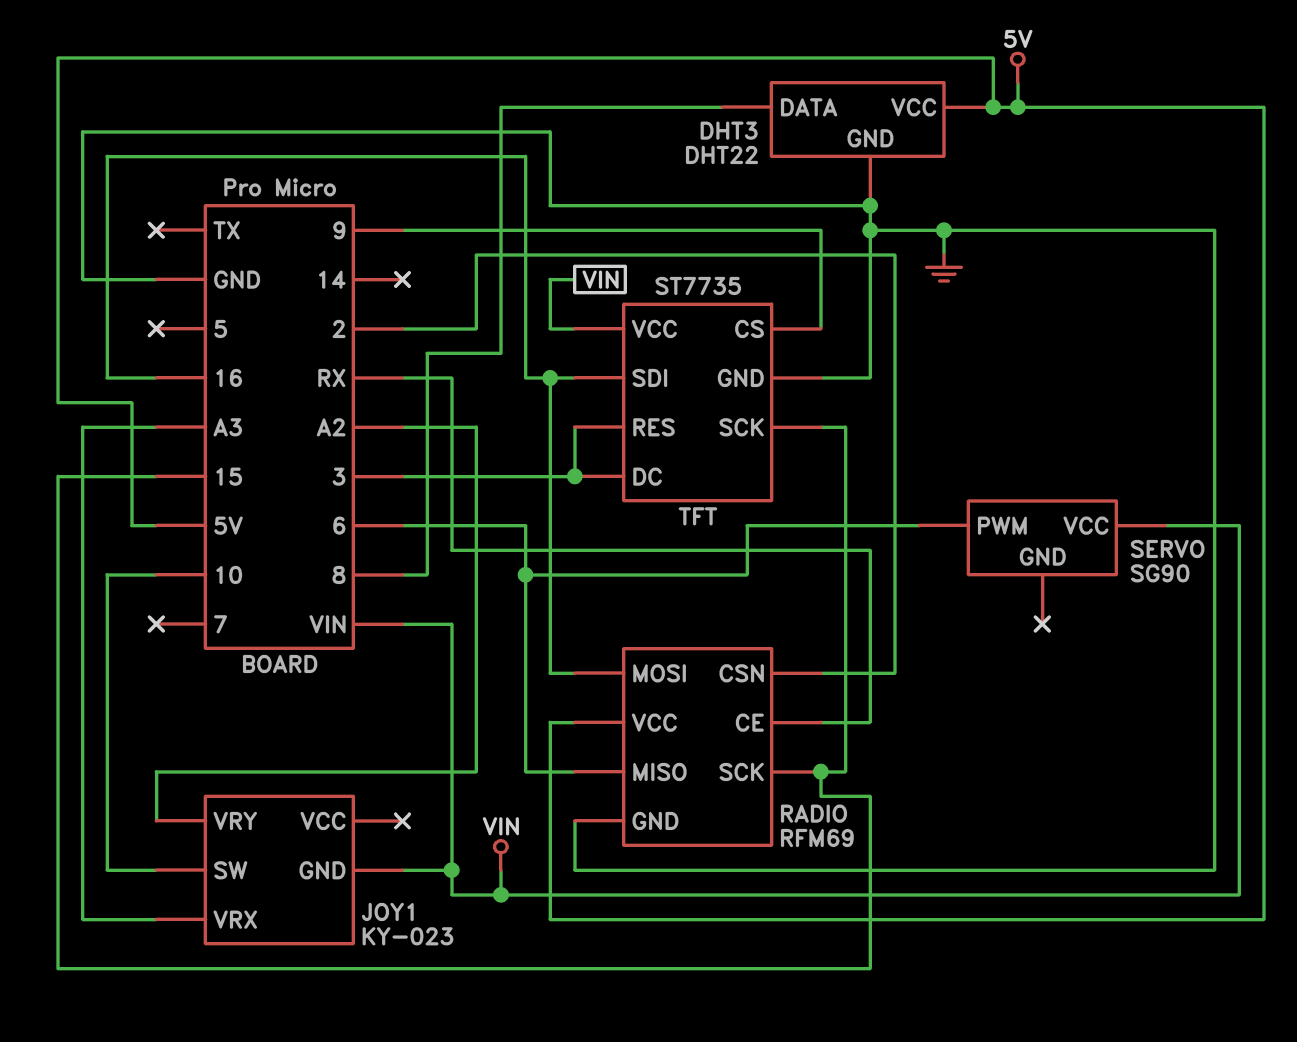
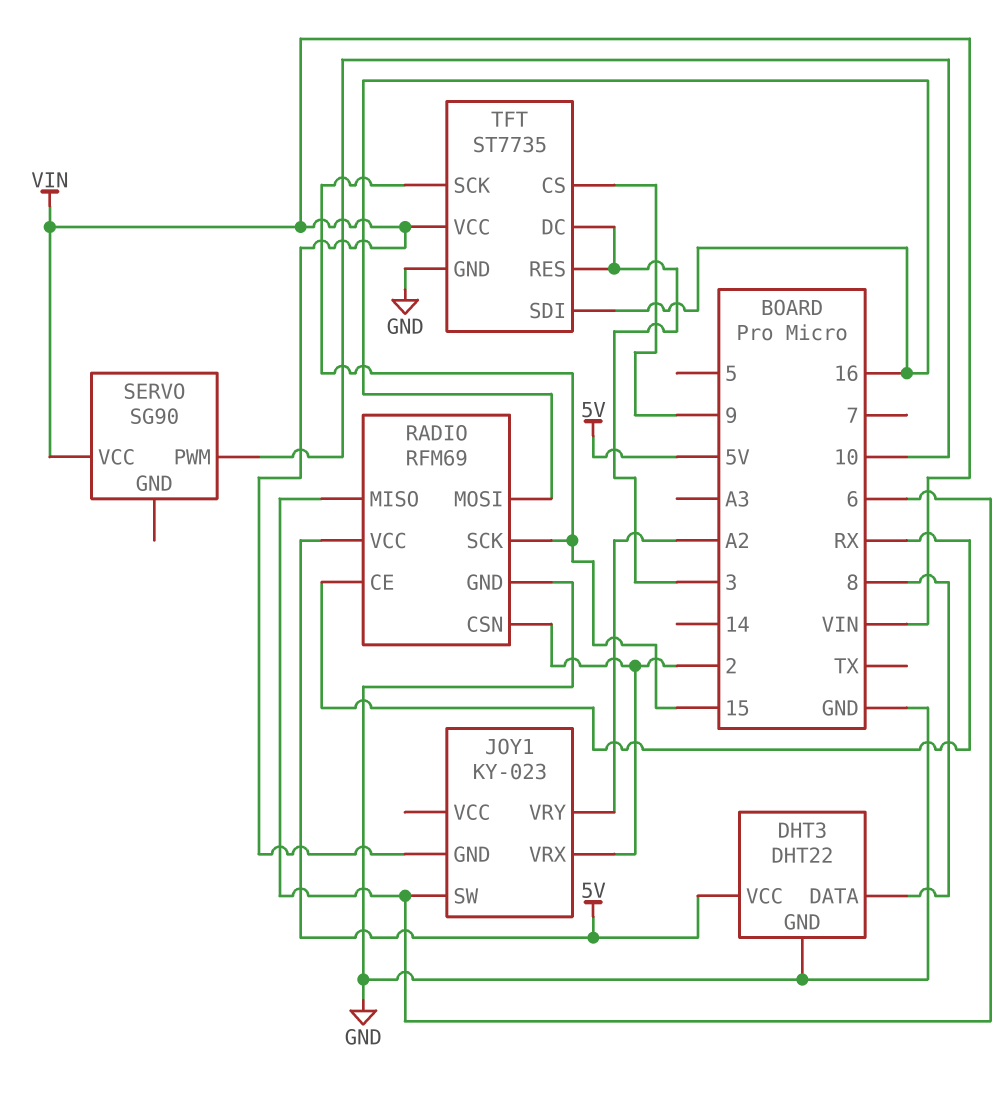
JOY1 pin SW: 10 -> 6
JOY1 pin VRX: A3 -> 2
SERVO pin PWM: 6 -> 10

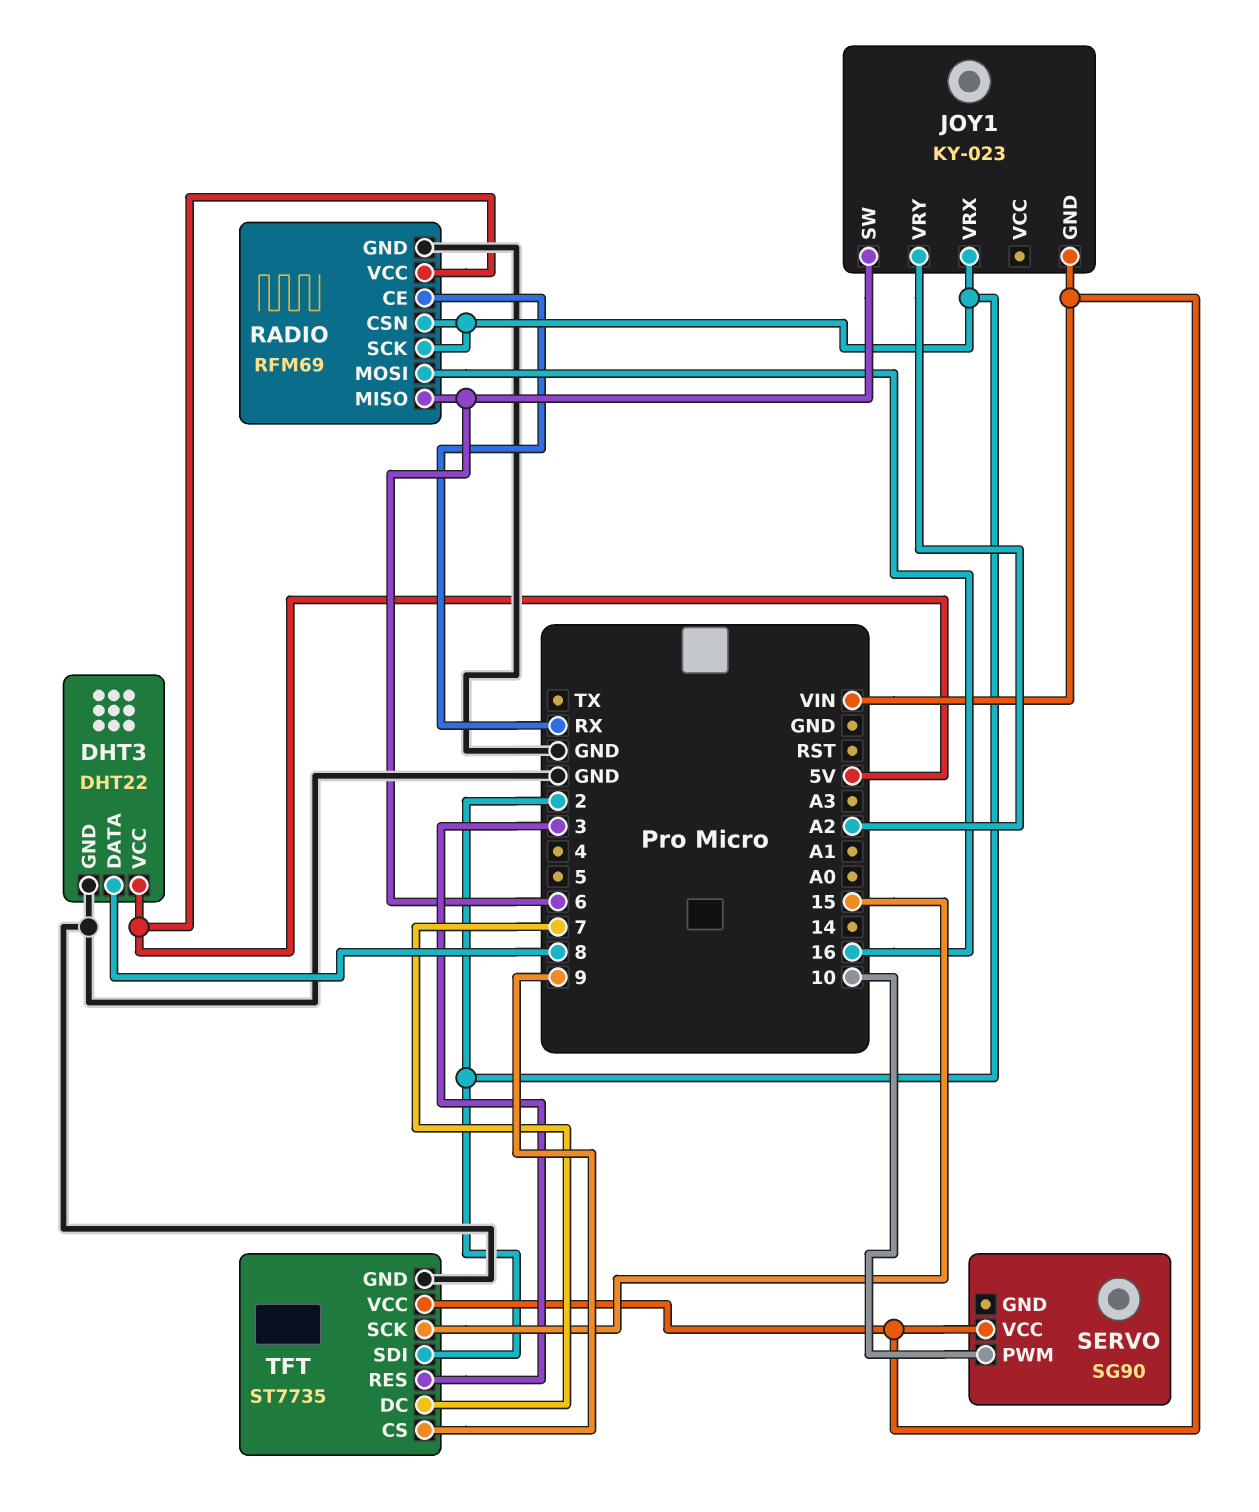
RADIO pin SCK: 15 -> 2
TFT pin DC: 3 -> 7
TFT pin SDI: 16 -> 2

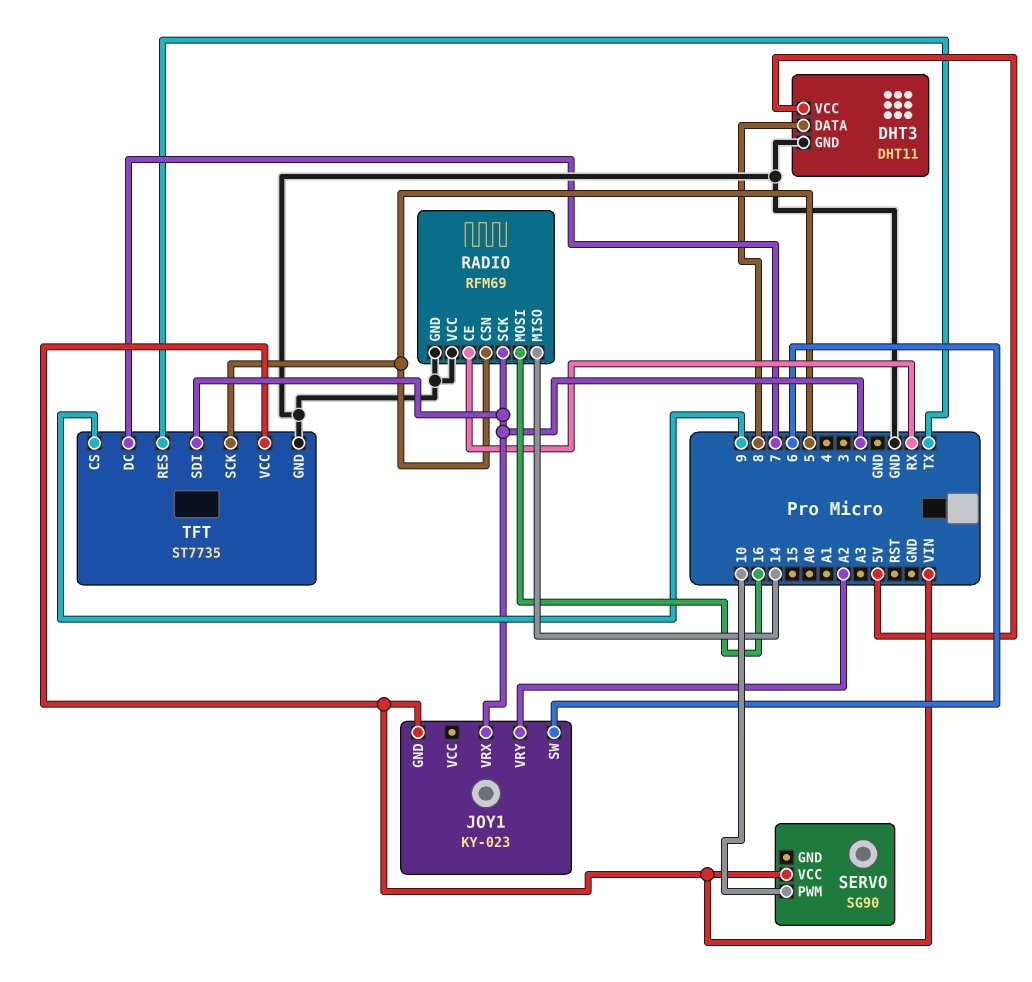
DHT3: DHT22 -> DHT11
RADIO pin CSN: 2 -> 5
RADIO pin MISO: 6 -> 14
RADIO pin VCC: 5V -> GND
TFT pin RES: 3 -> TX
TFT pin SCK: 15 -> 5

